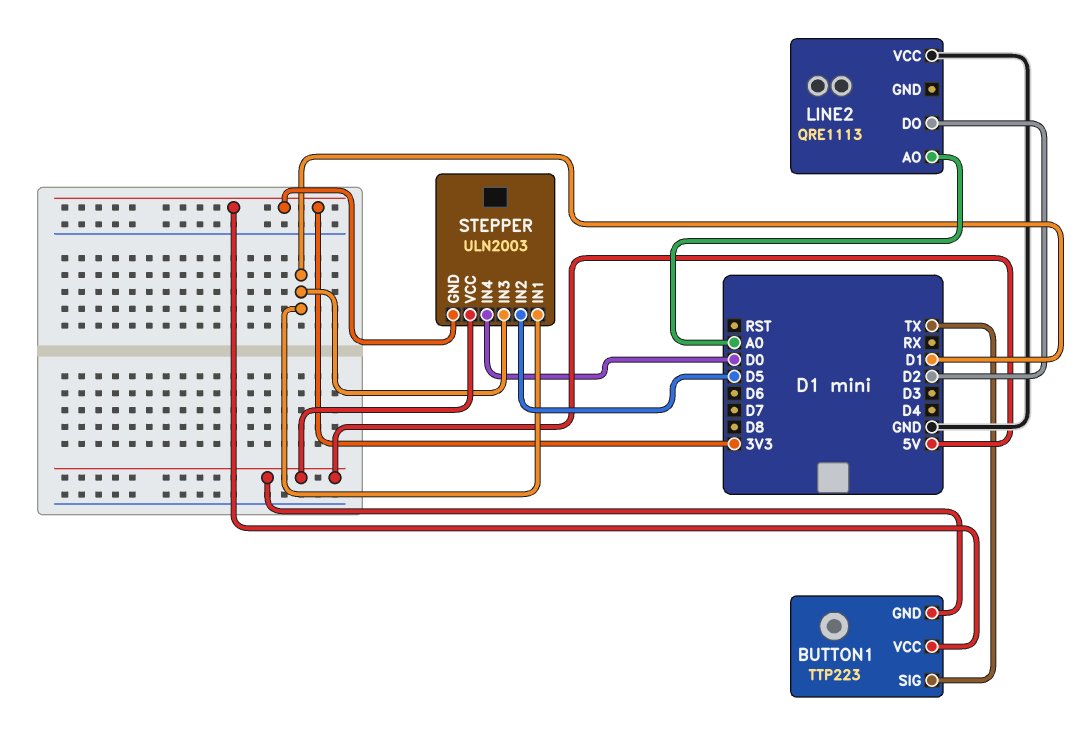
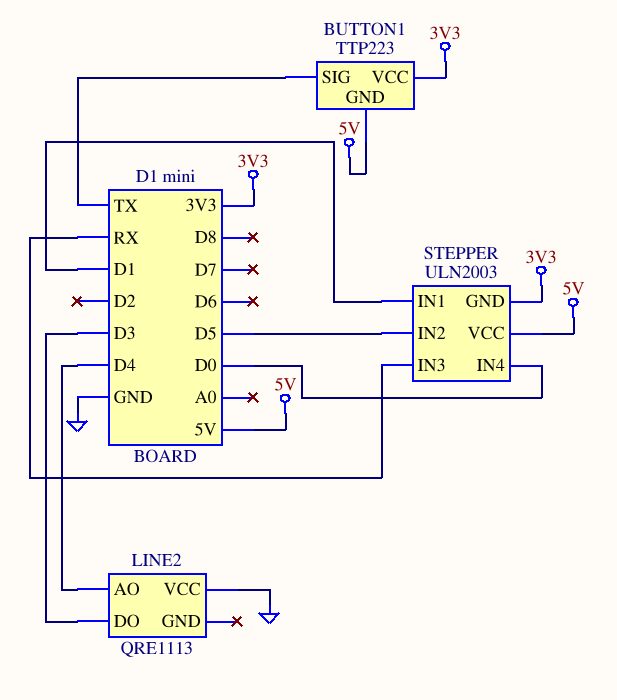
LINE2 pin AO: A0 -> D4
LINE2 pin DO: D2 -> D3
STEPPER pin IN3: D1 -> RX

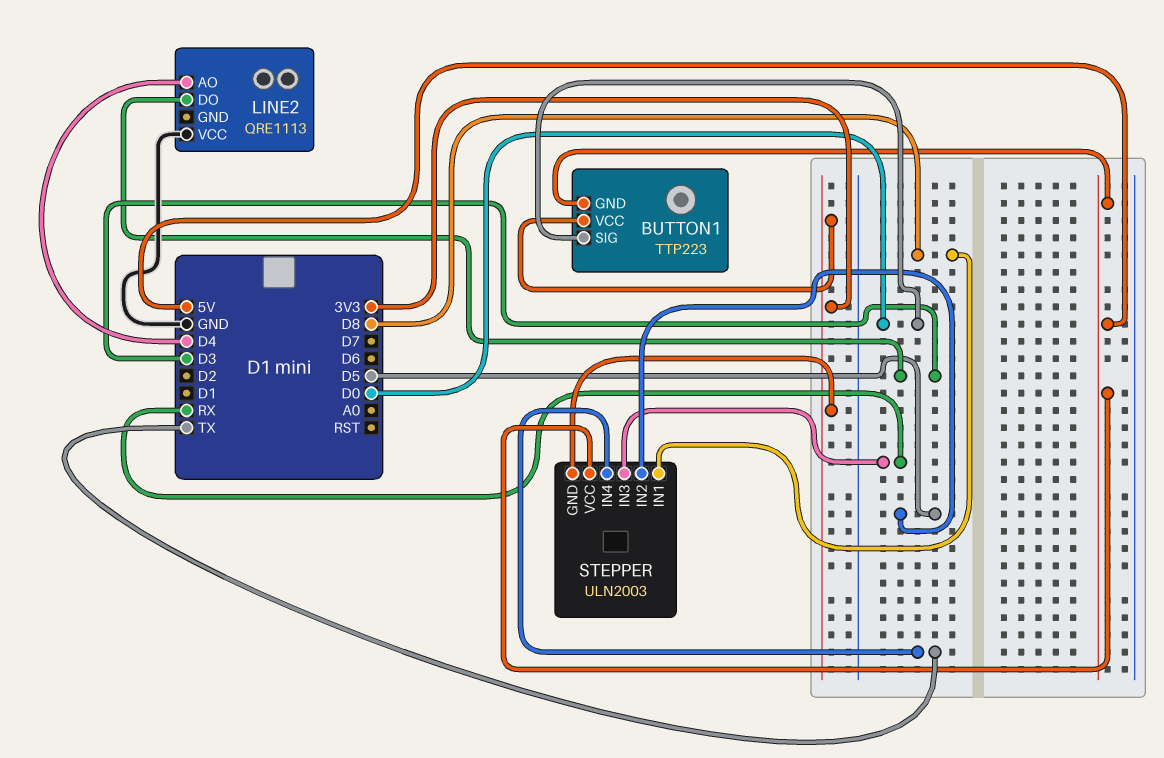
BUTTON1 pin SIG: TX -> D0
STEPPER pin IN1: D1 -> D8
STEPPER pin IN4: D0 -> TX

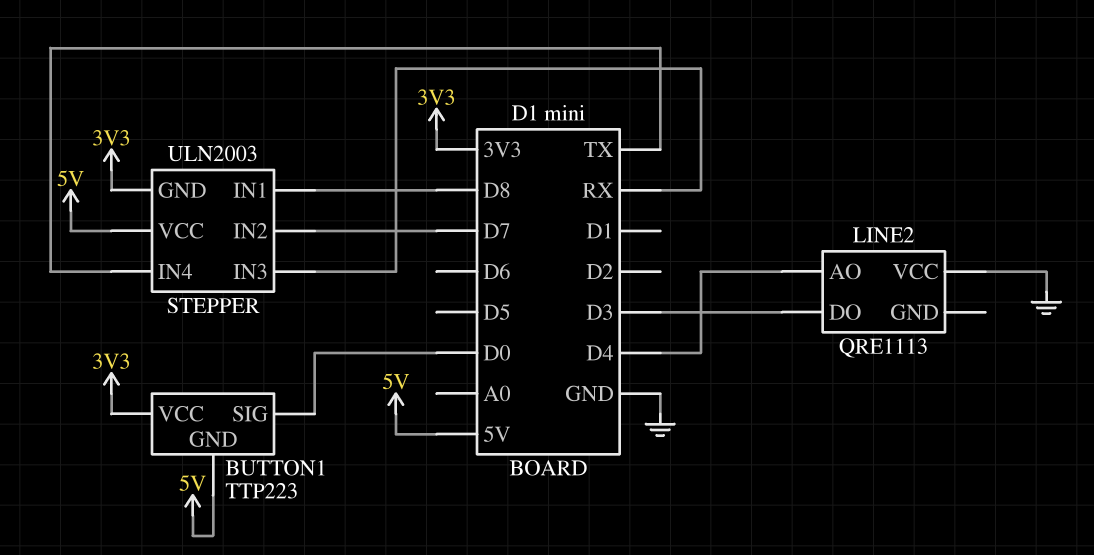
STEPPER pin IN2: D5 -> D7

